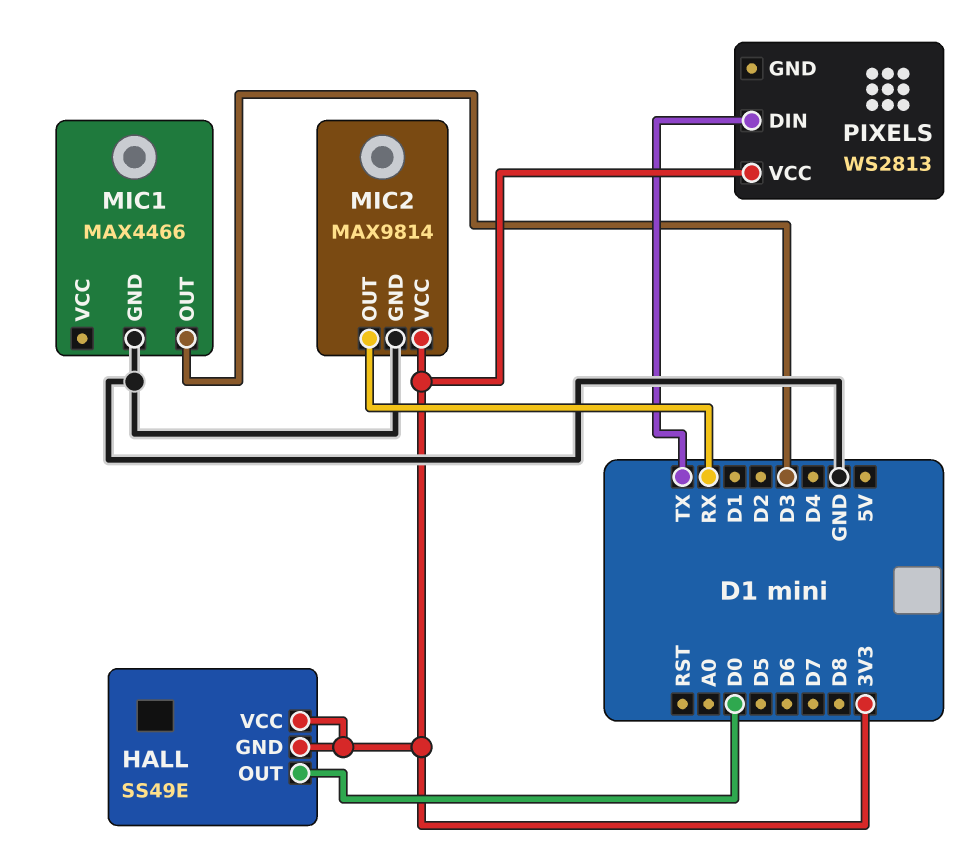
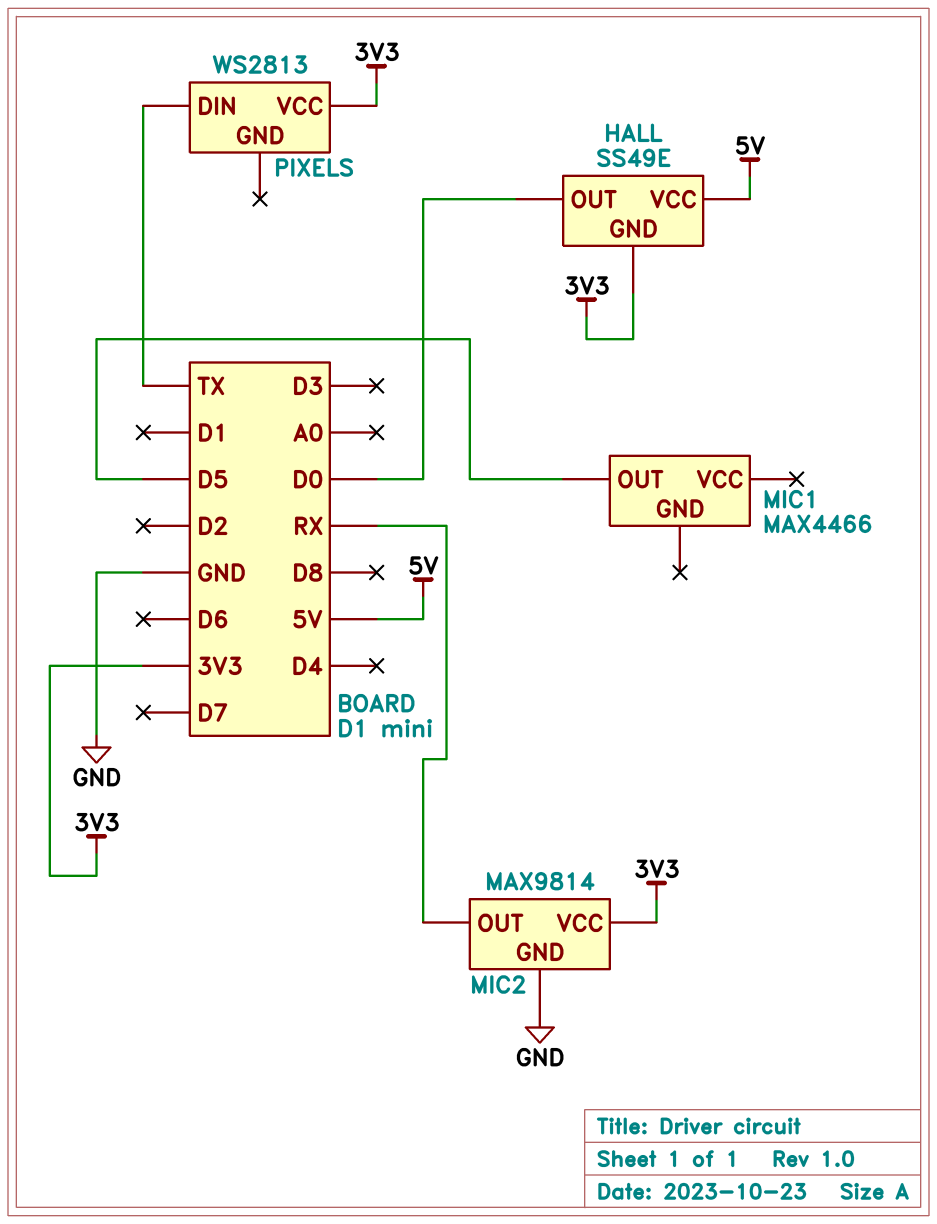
HALL pin VCC: 3V3 -> 5V
MIC1 pin GND: GND -> none
MIC1 pin OUT: D3 -> D5

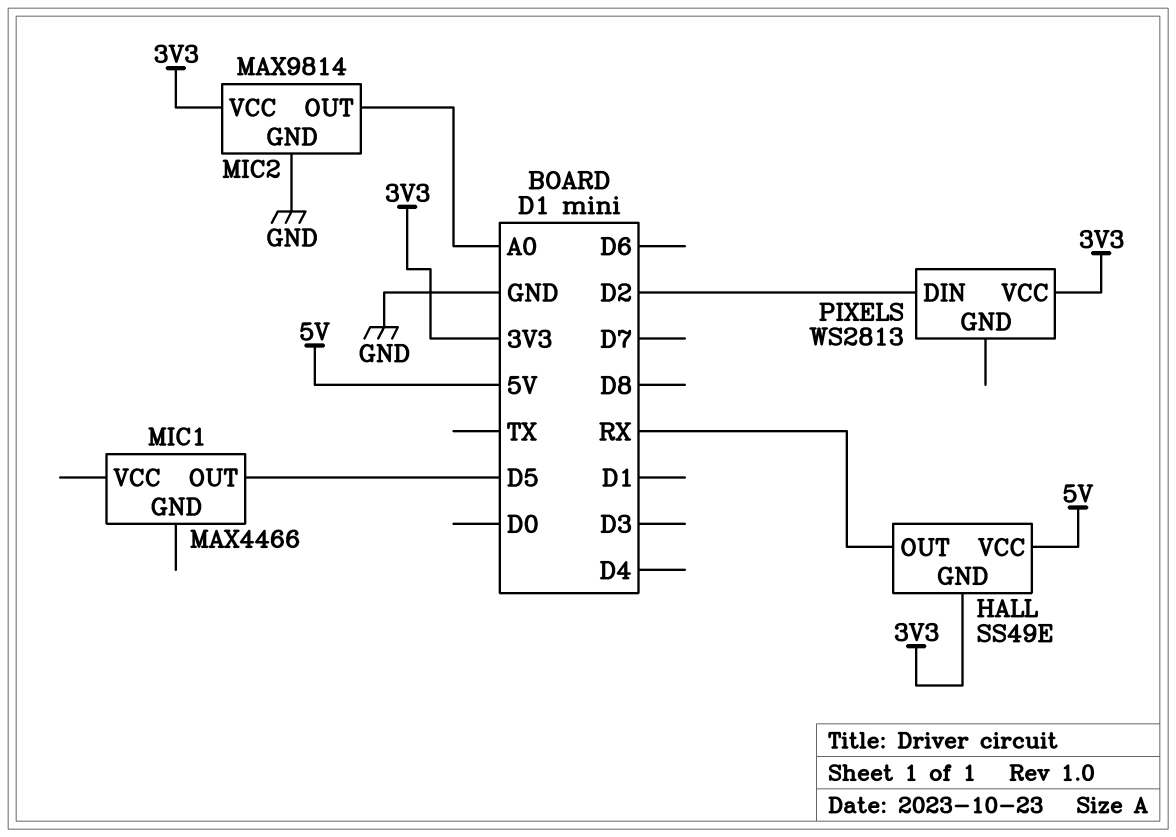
HALL pin OUT: D0 -> RX
MIC2 pin OUT: RX -> A0
PIXELS pin DIN: TX -> D2

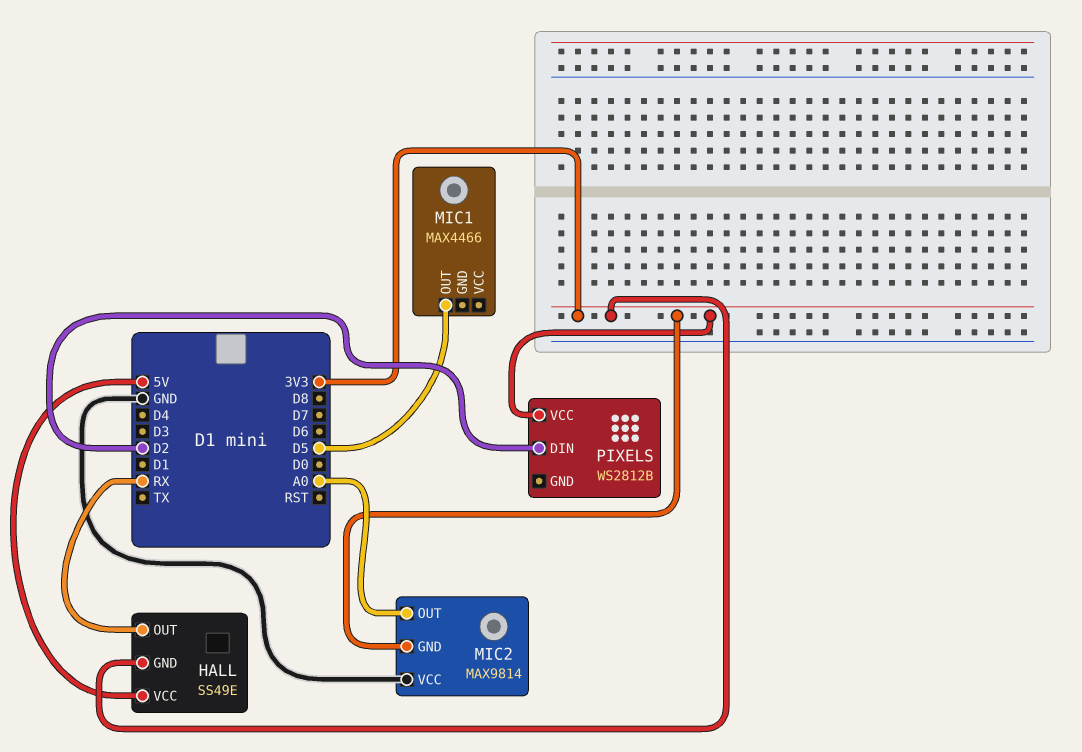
MIC2 pin GND: GND -> 3V3
MIC2 pin VCC: 3V3 -> GND
PIXELS: WS2813 -> WS2812B

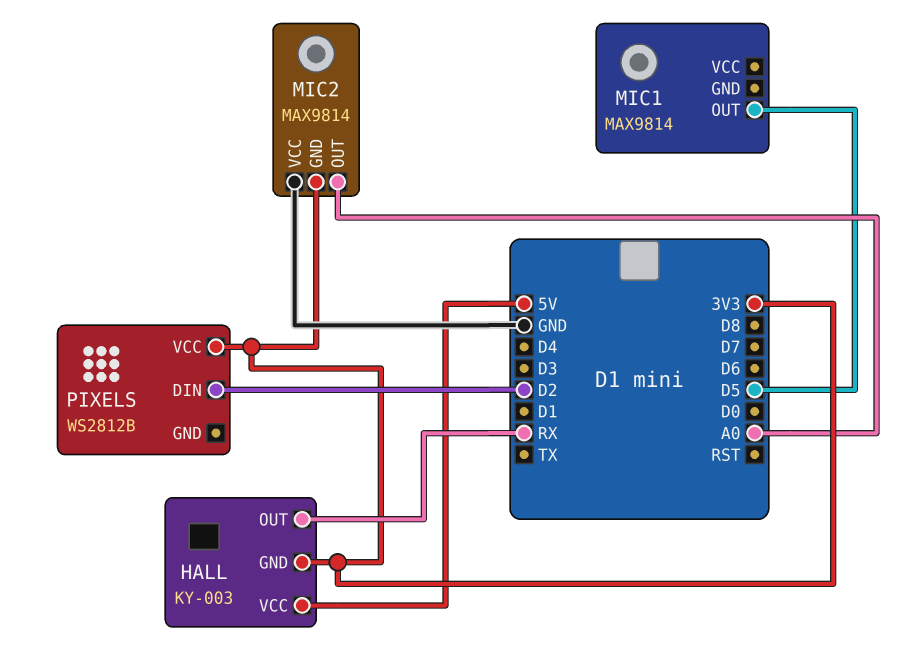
HALL: SS49E -> KY-003
MIC1: MAX4466 -> MAX9814

